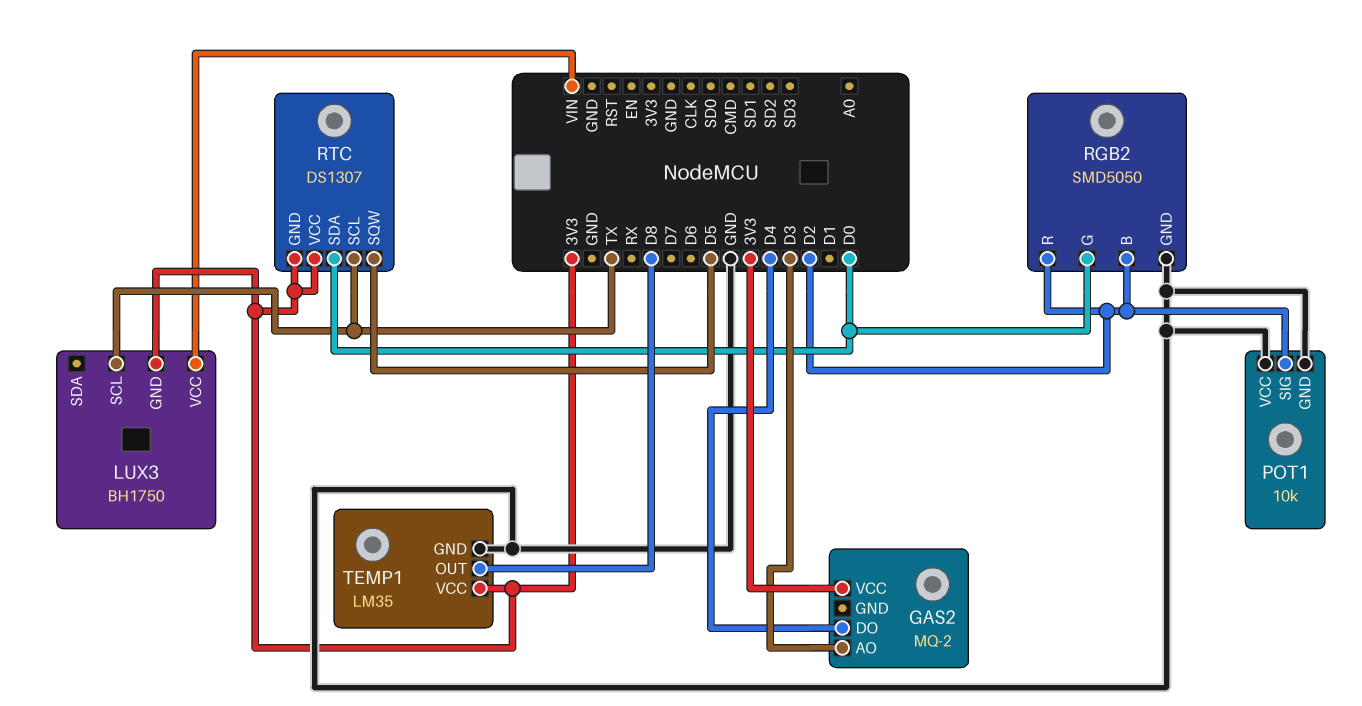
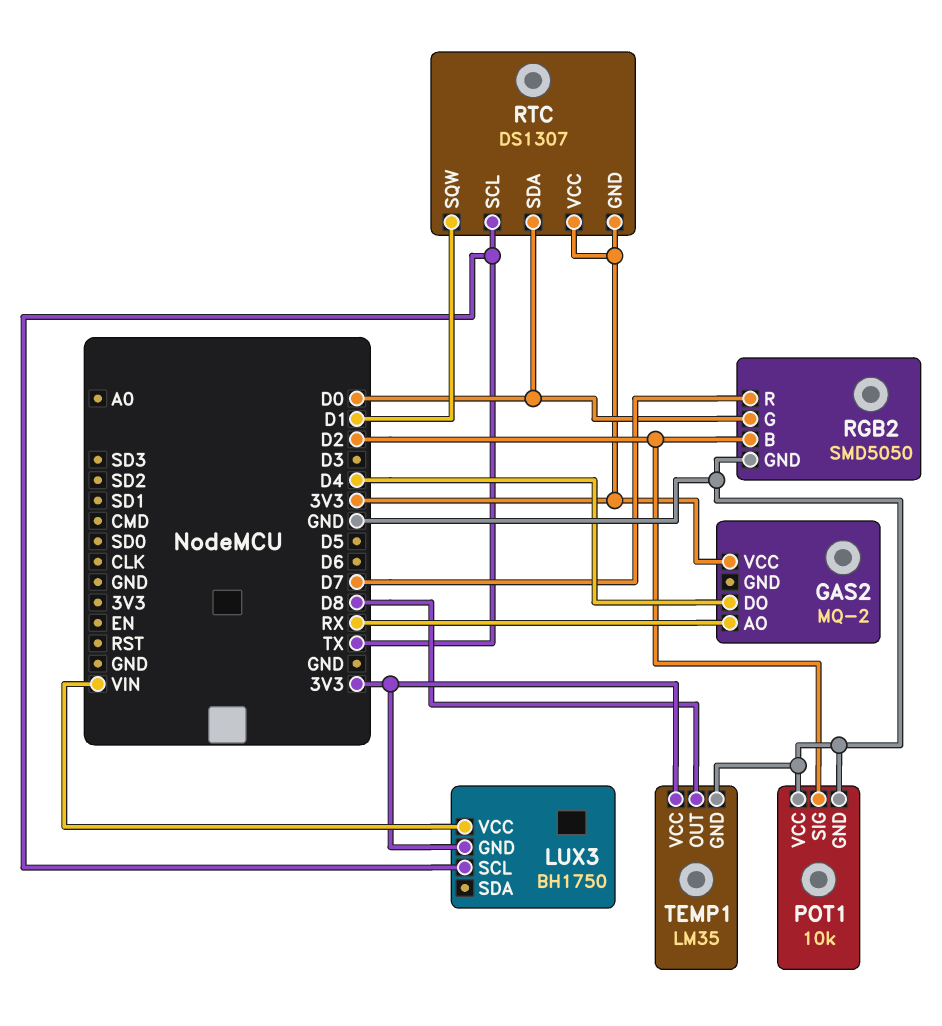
GAS2 pin AO: D3 -> RX
RGB2 pin R: D2 -> D7
RTC pin SQW: D5 -> D1

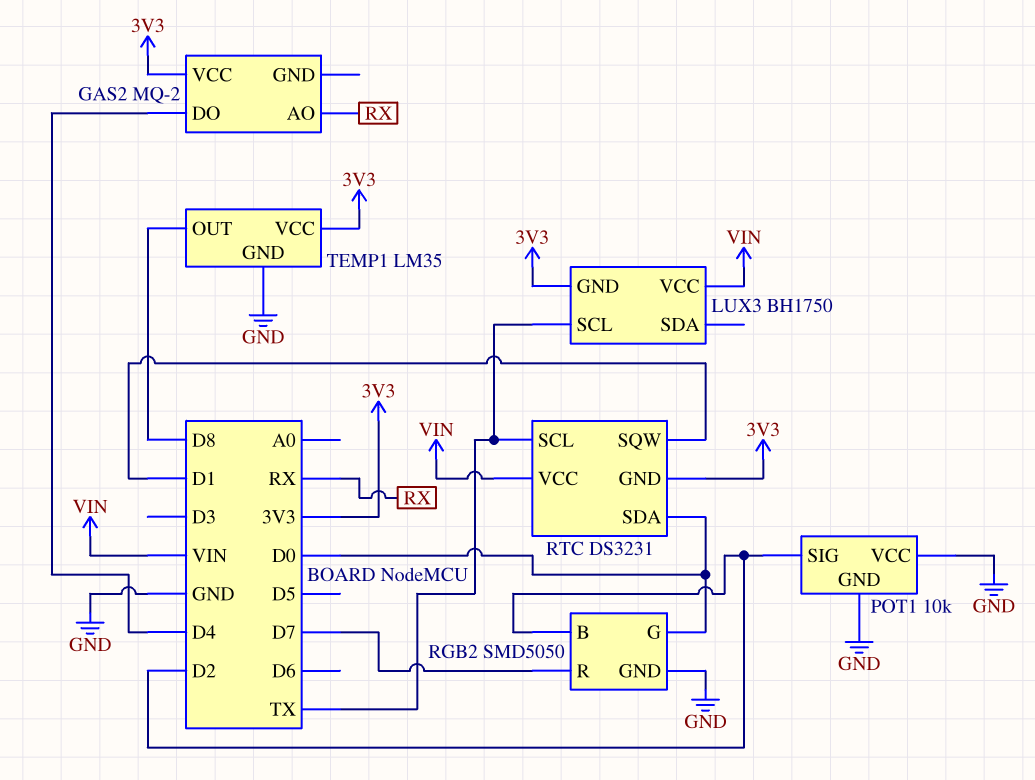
RTC: DS1307 -> DS3231
RTC pin VCC: 3V3 -> VIN

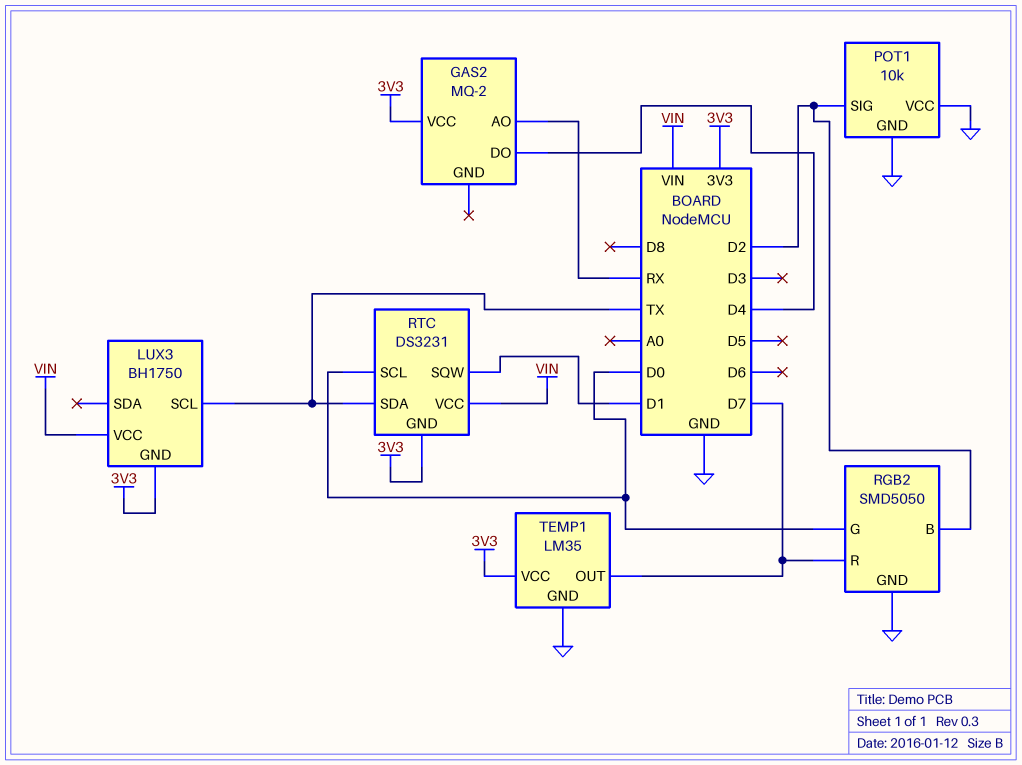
RTC pin SCL: TX -> D0
RTC pin SDA: D0 -> TX
TEMP1 pin OUT: D8 -> D7

